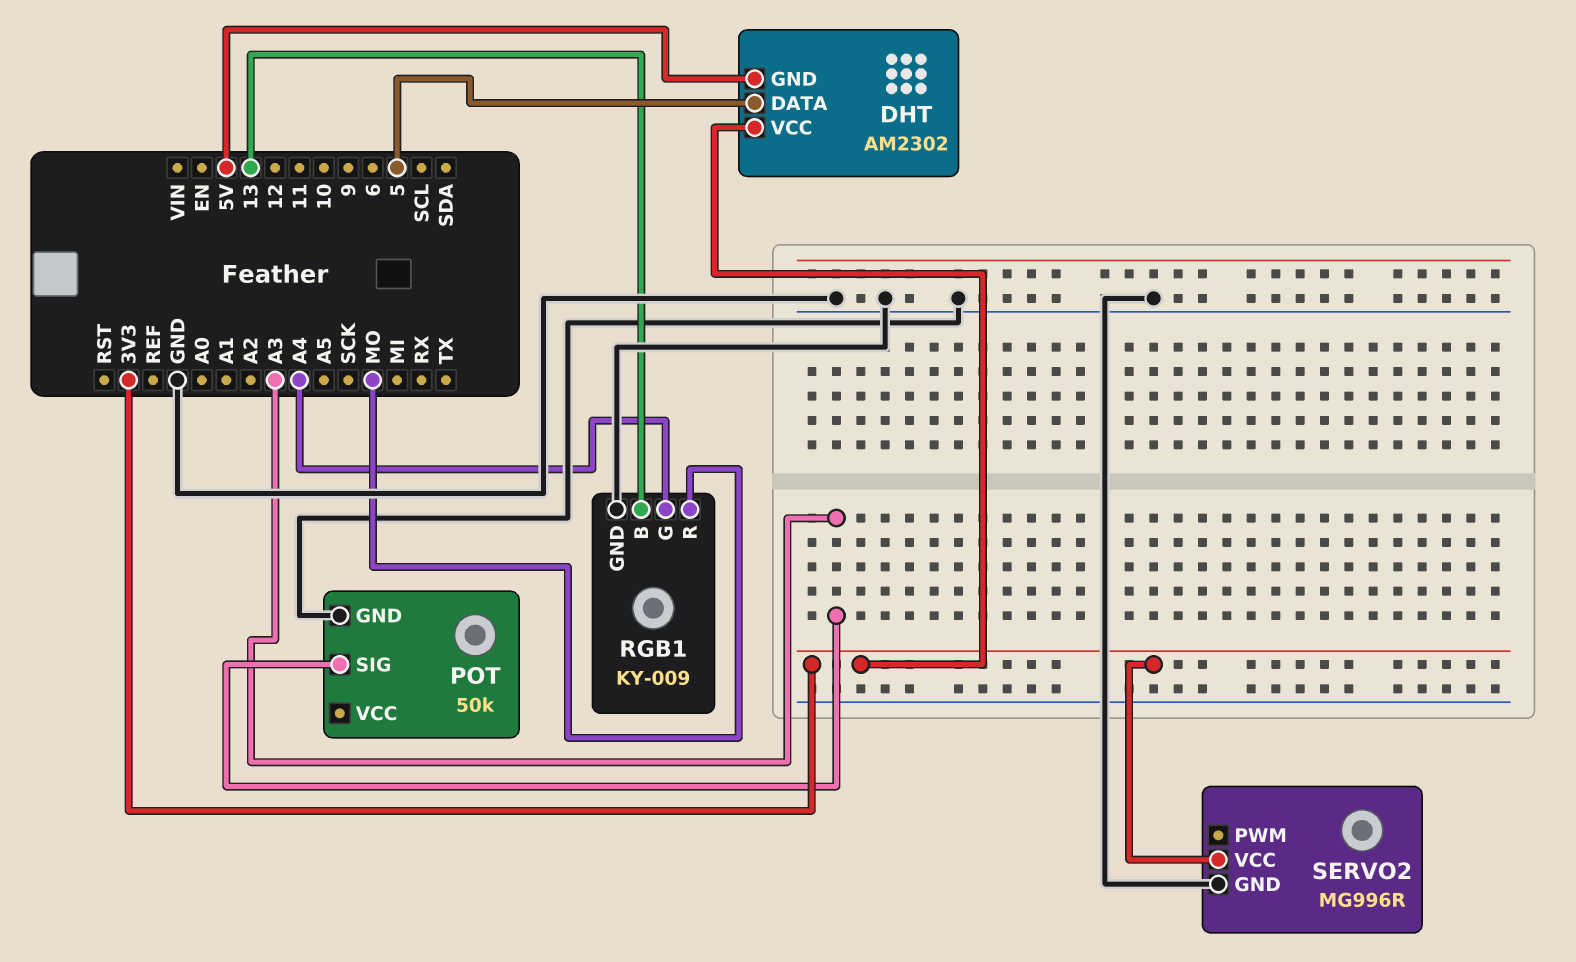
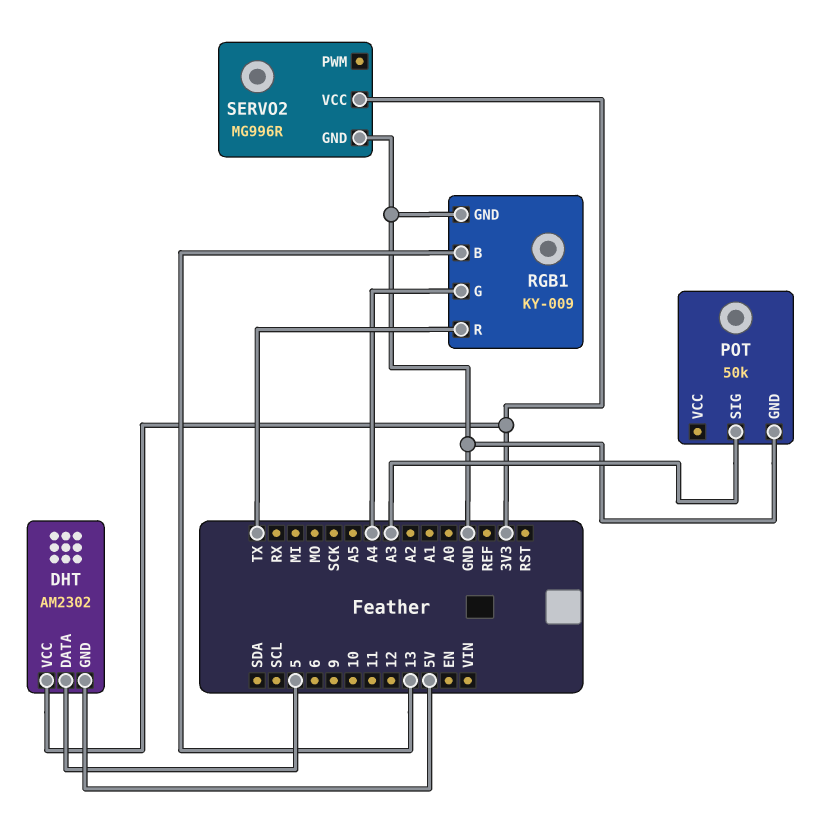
RGB1 pin R: MO -> TX

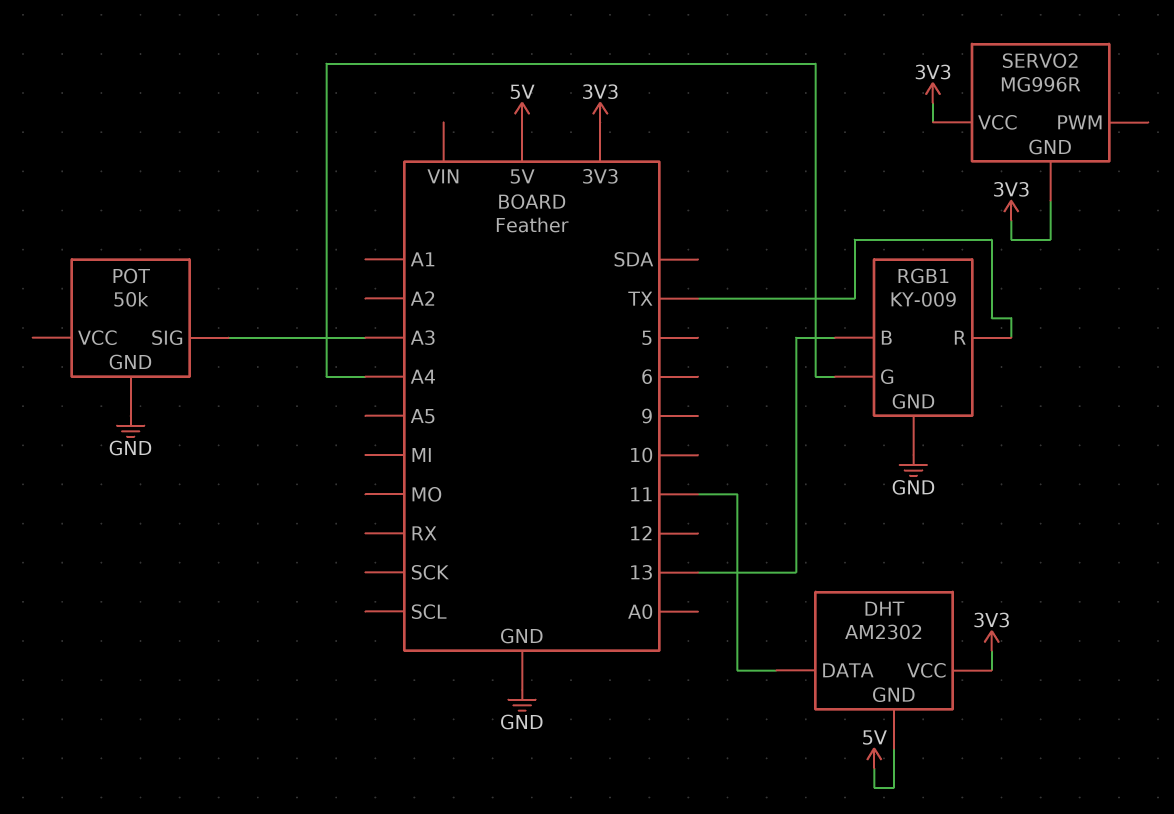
DHT pin DATA: 5 -> 11
SERVO2 pin GND: GND -> 3V3

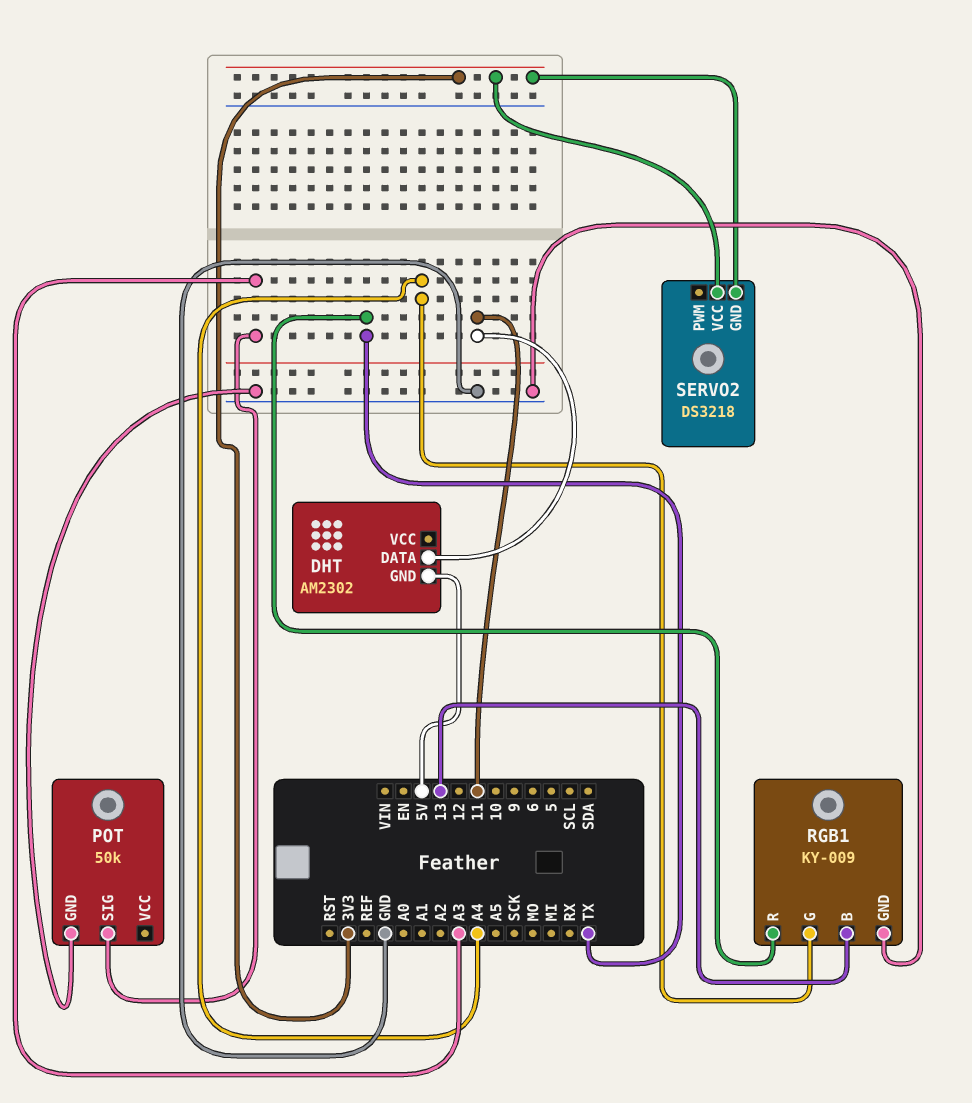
DHT pin VCC: 3V3 -> none
SERVO2: MG996R -> DS3218

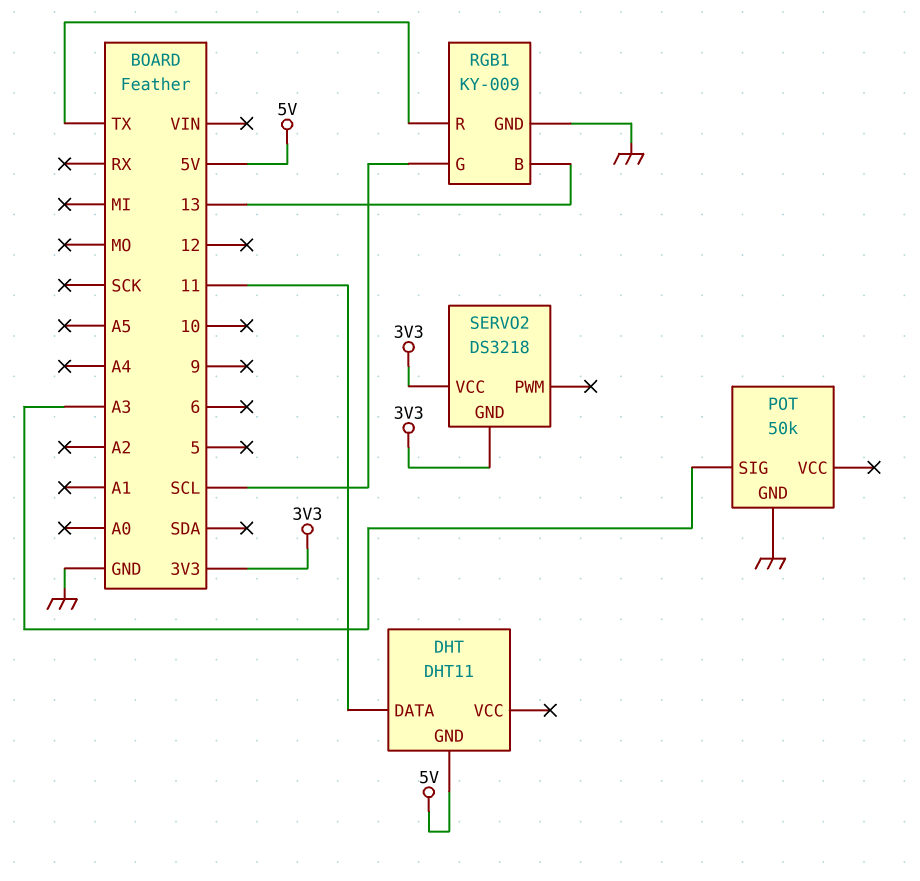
DHT: AM2302 -> DHT11
RGB1 pin G: A4 -> SCL

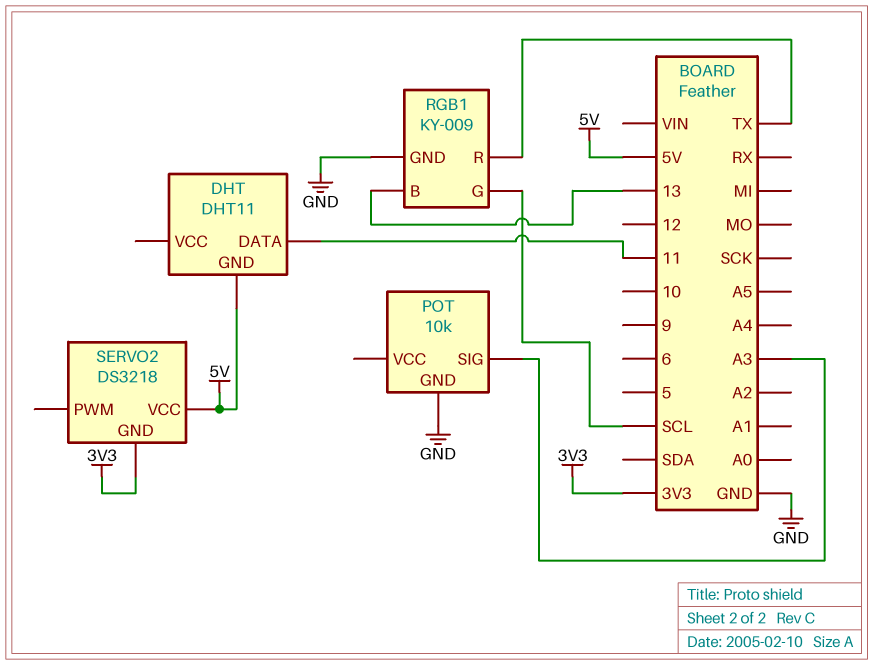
POT: 50k -> 10k
SERVO2 pin VCC: 3V3 -> 5V

